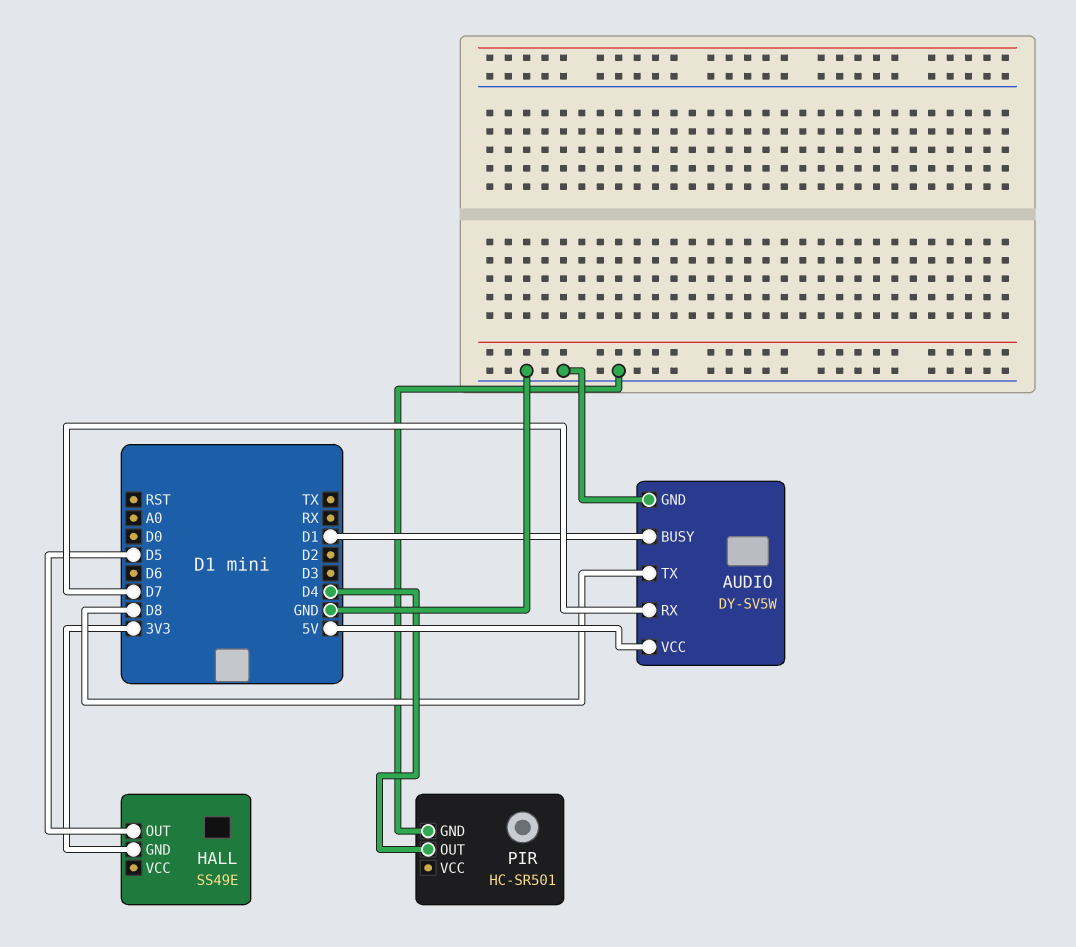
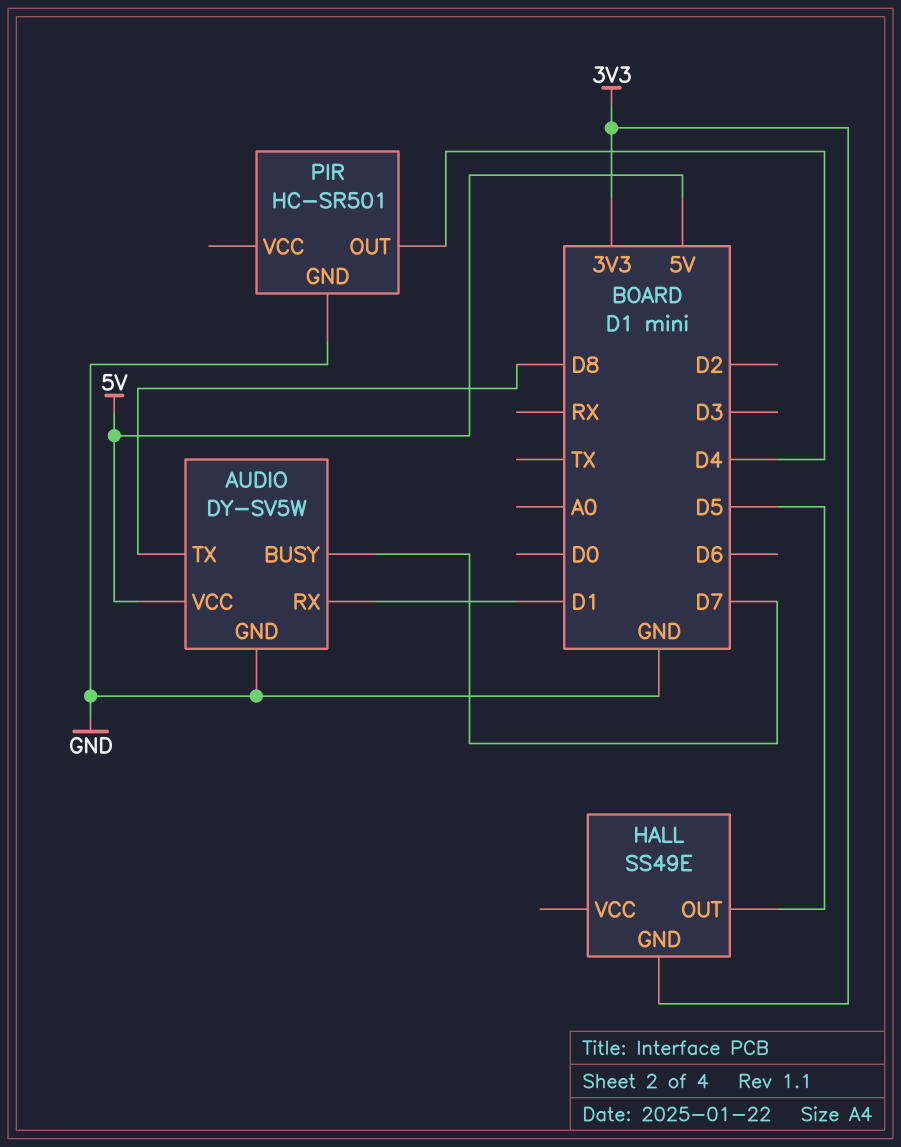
AUDIO pin BUSY: D1 -> D7
AUDIO pin RX: D7 -> D1

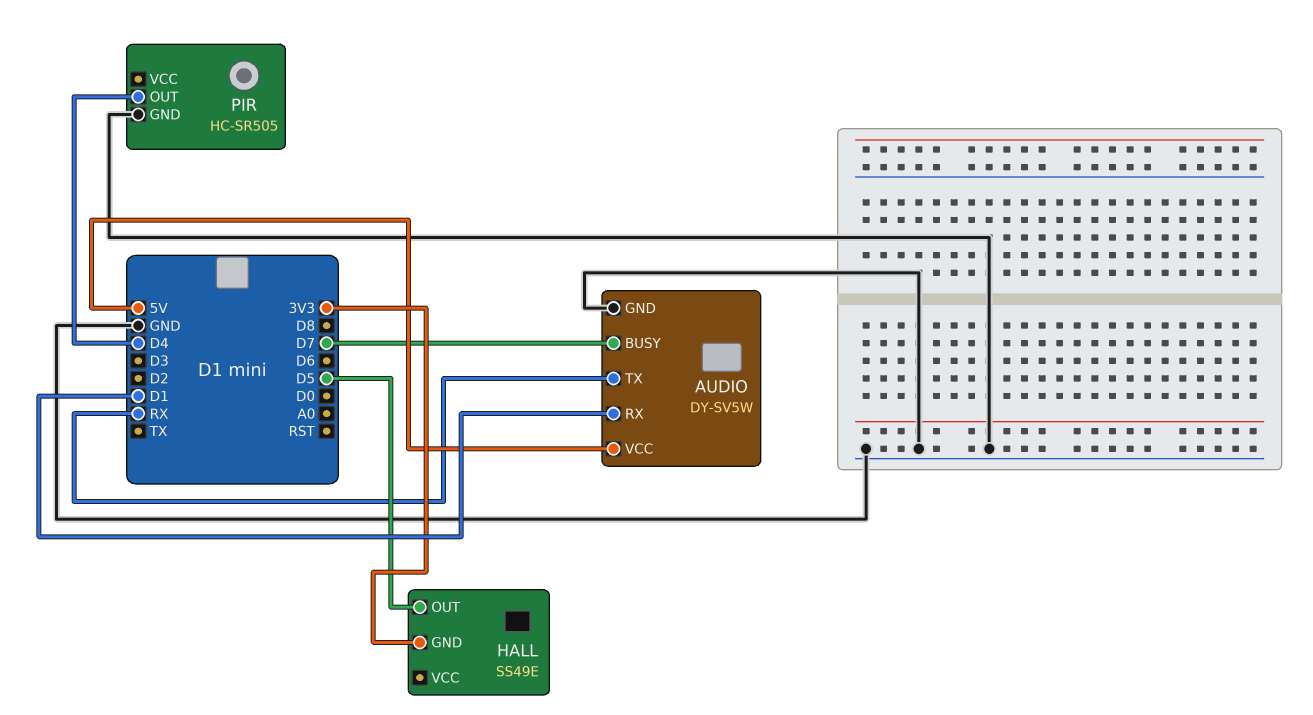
AUDIO pin TX: D8 -> RX
PIR: HC-SR501 -> HC-SR505

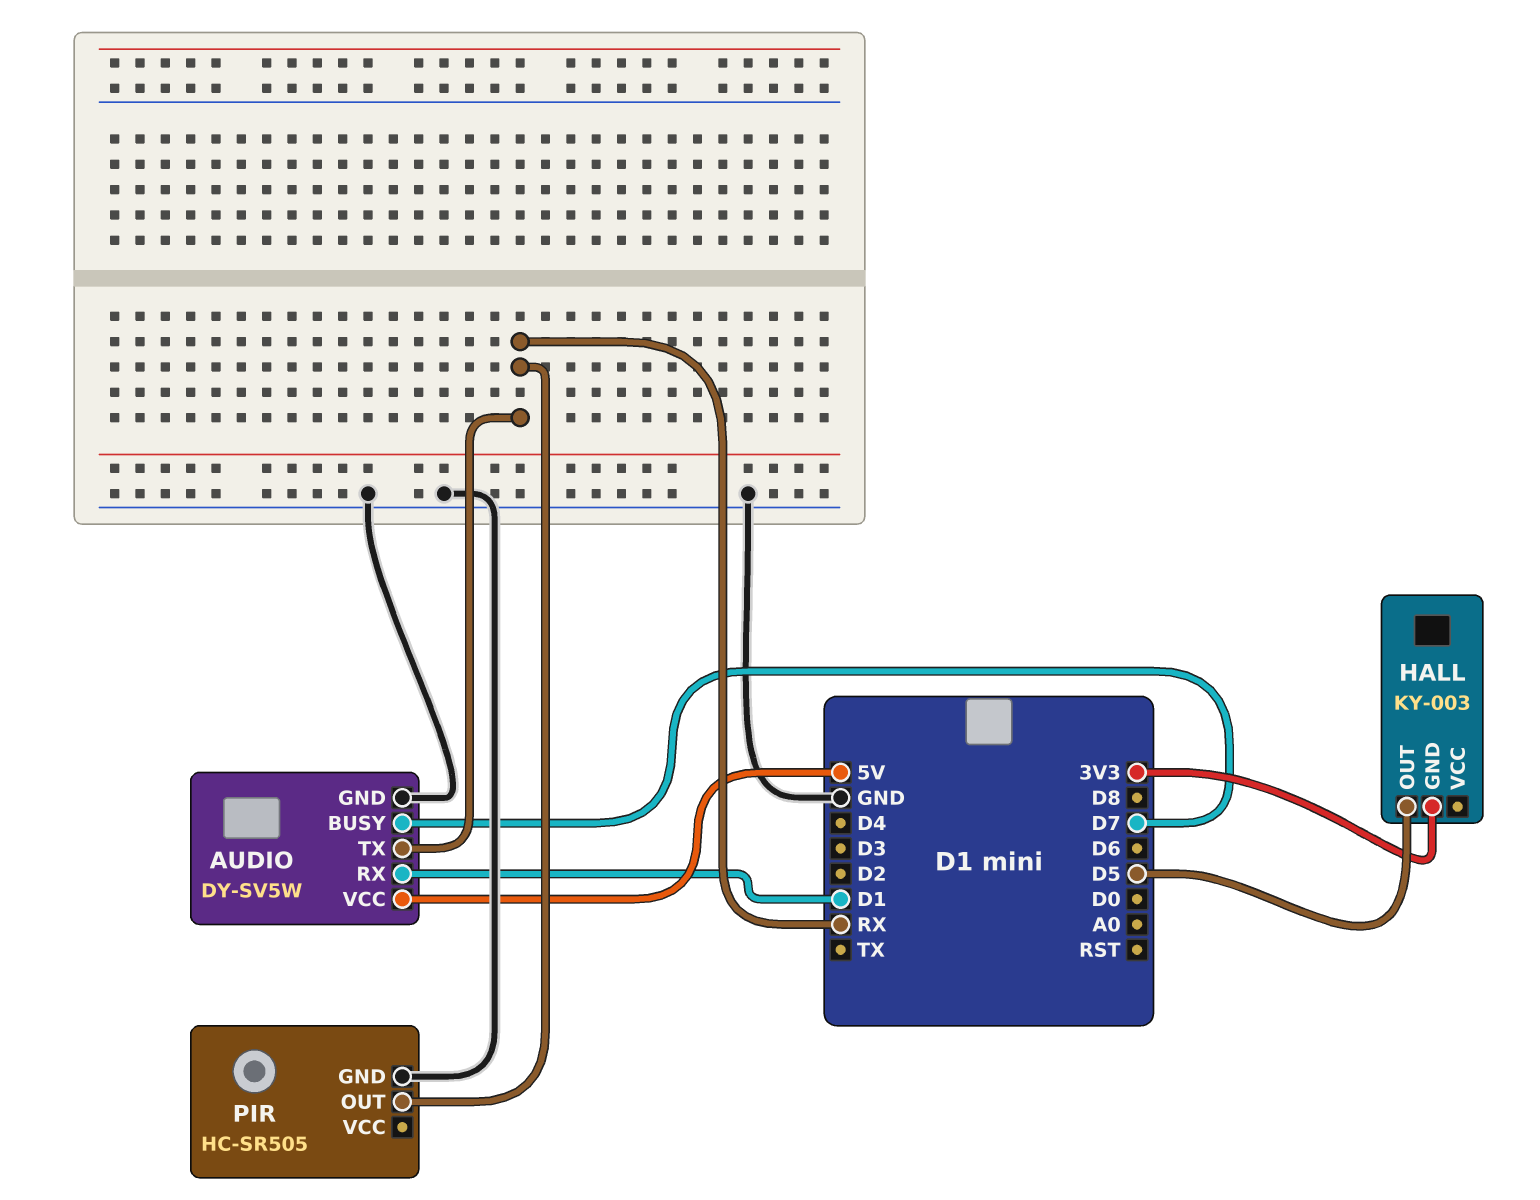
HALL: SS49E -> KY-003
PIR pin OUT: D4 -> RX

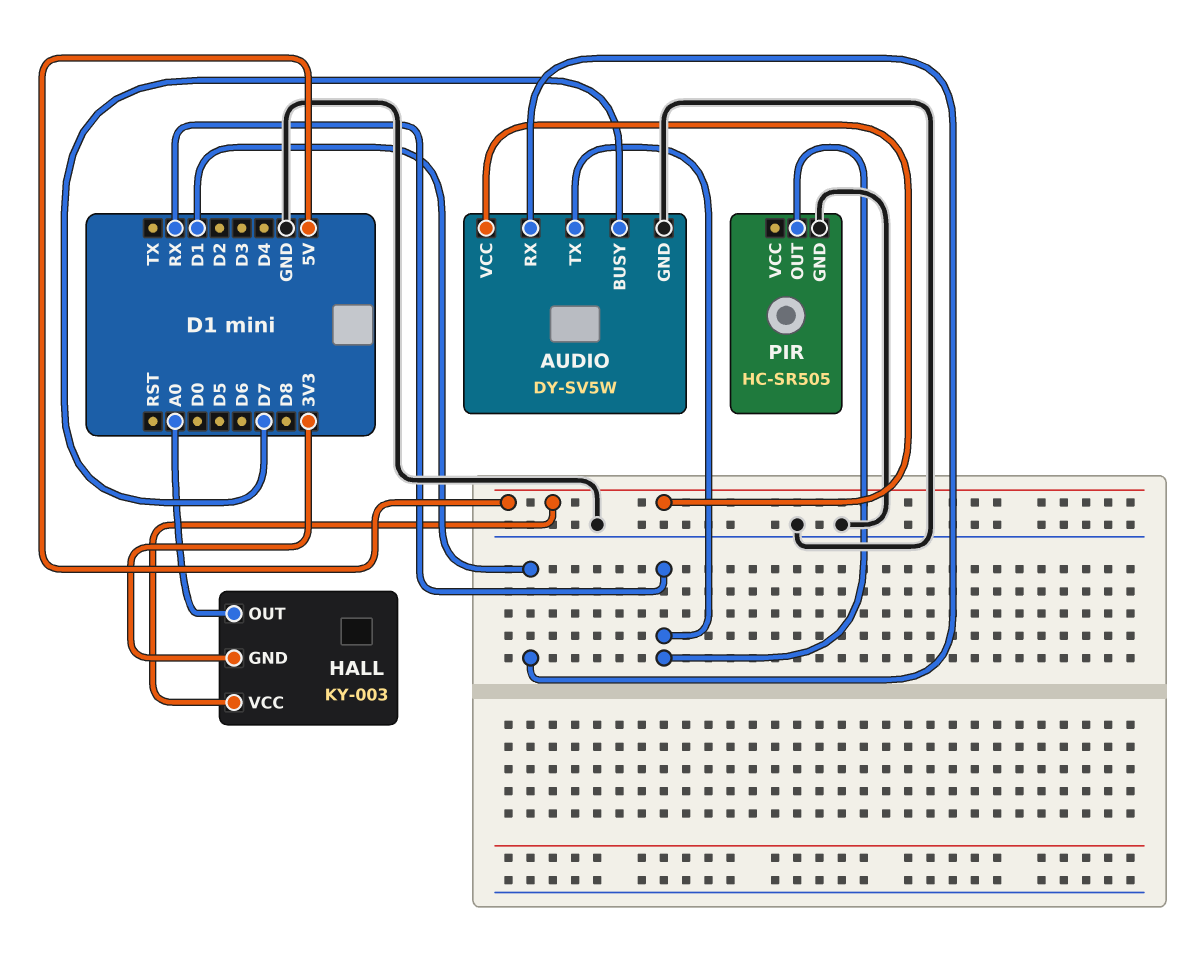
HALL pin OUT: D5 -> A0
HALL pin VCC: none -> 5V

